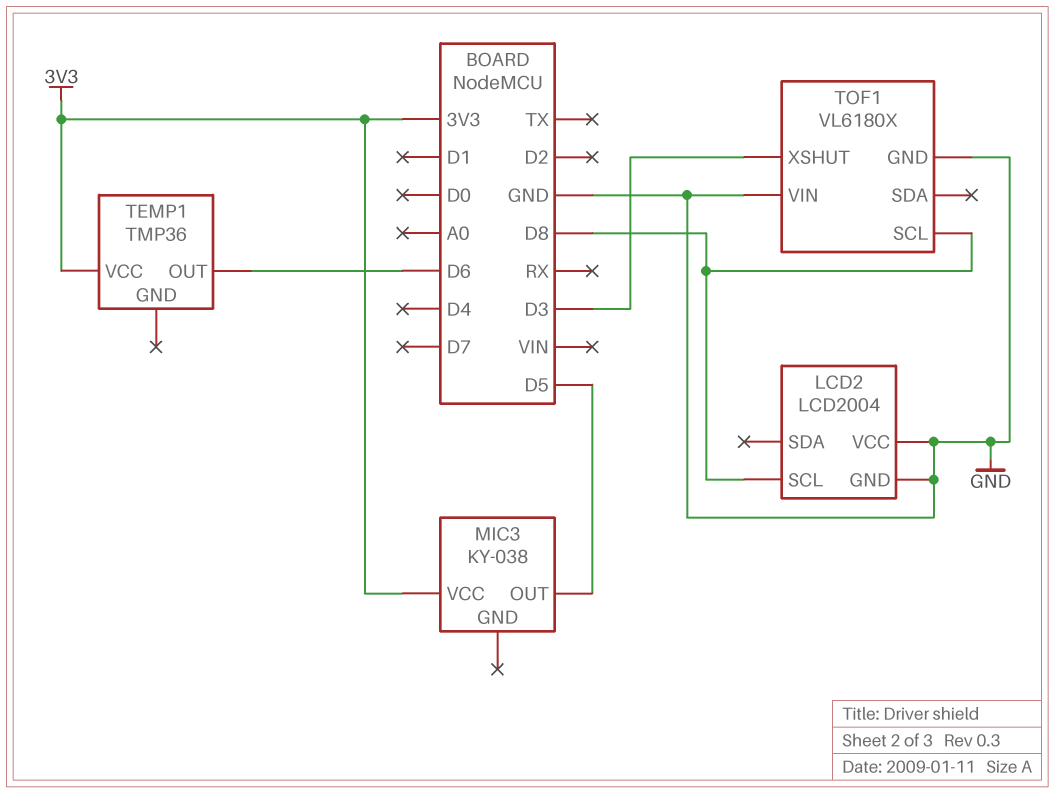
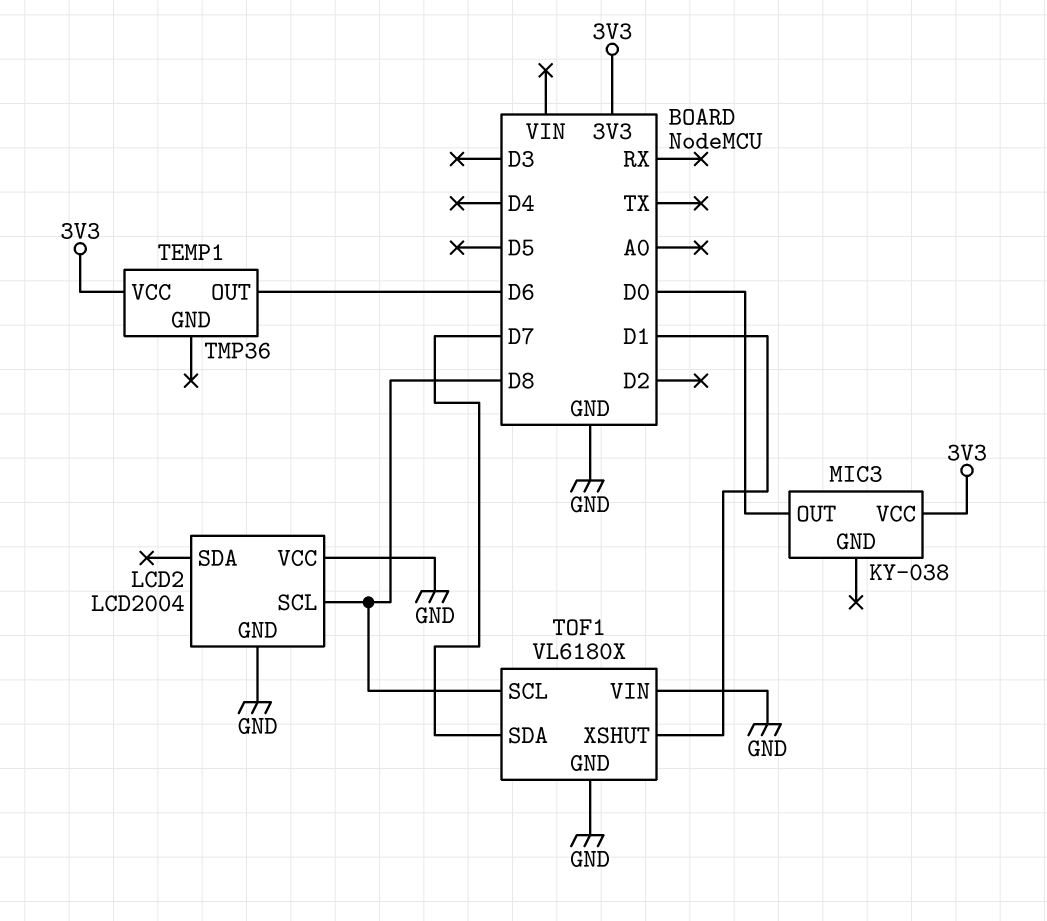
MIC3 pin OUT: D5 -> D0
TOF1 pin SDA: none -> D7
TOF1 pin XSHUT: D3 -> D1

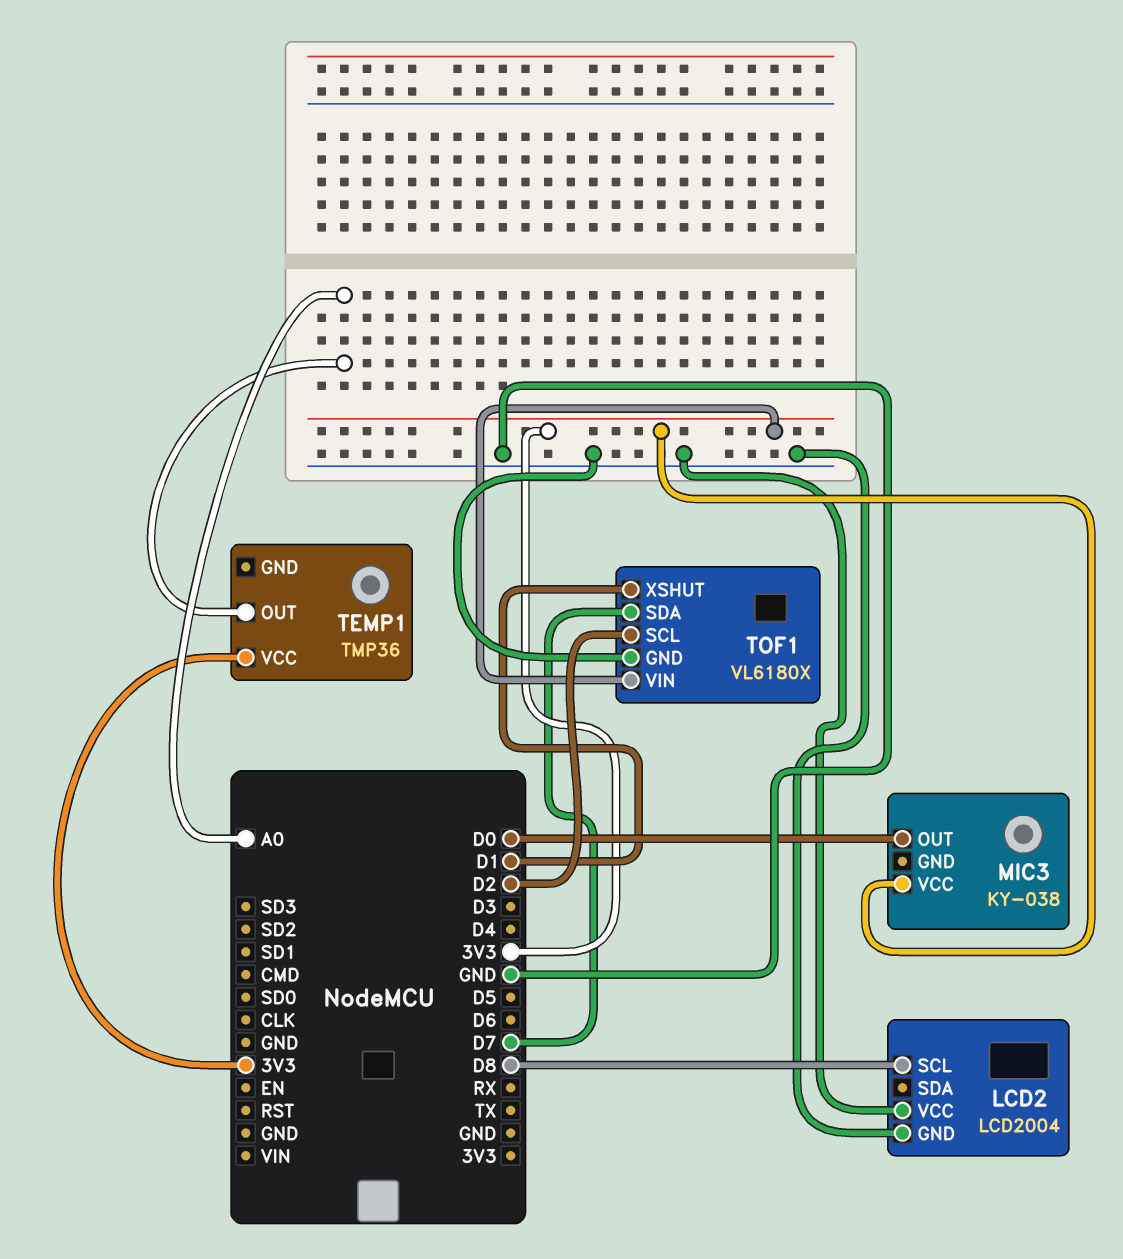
TEMP1 pin OUT: D6 -> A0
TOF1 pin SCL: D8 -> D2
TOF1 pin VIN: GND -> 3V3

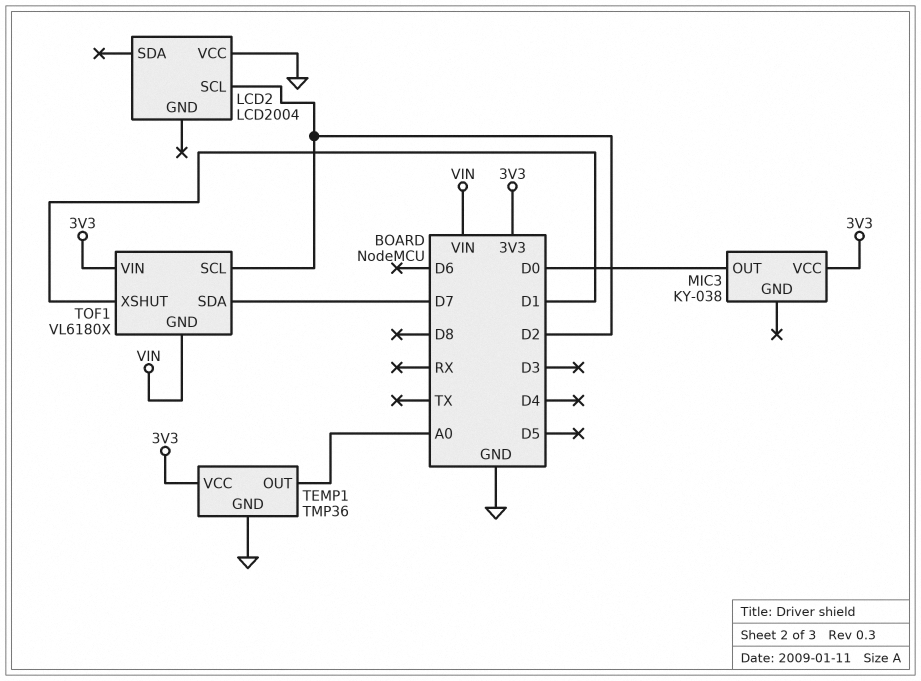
LCD2 pin GND: GND -> none
LCD2 pin SCL: D8 -> D2
TEMP1 pin GND: none -> GND
TOF1 pin GND: GND -> VIN

